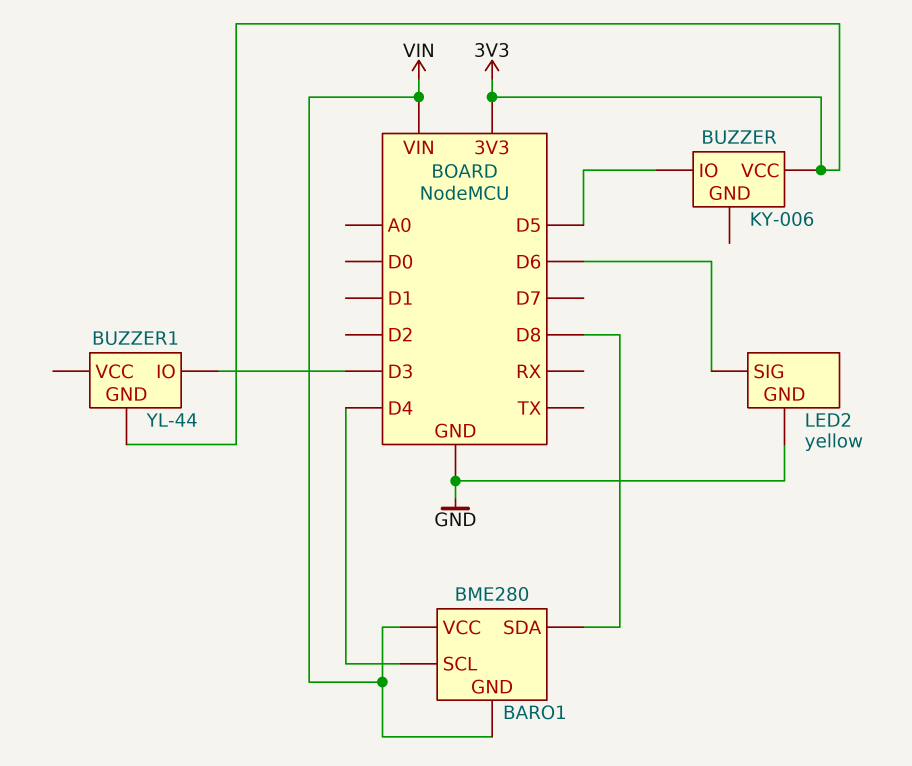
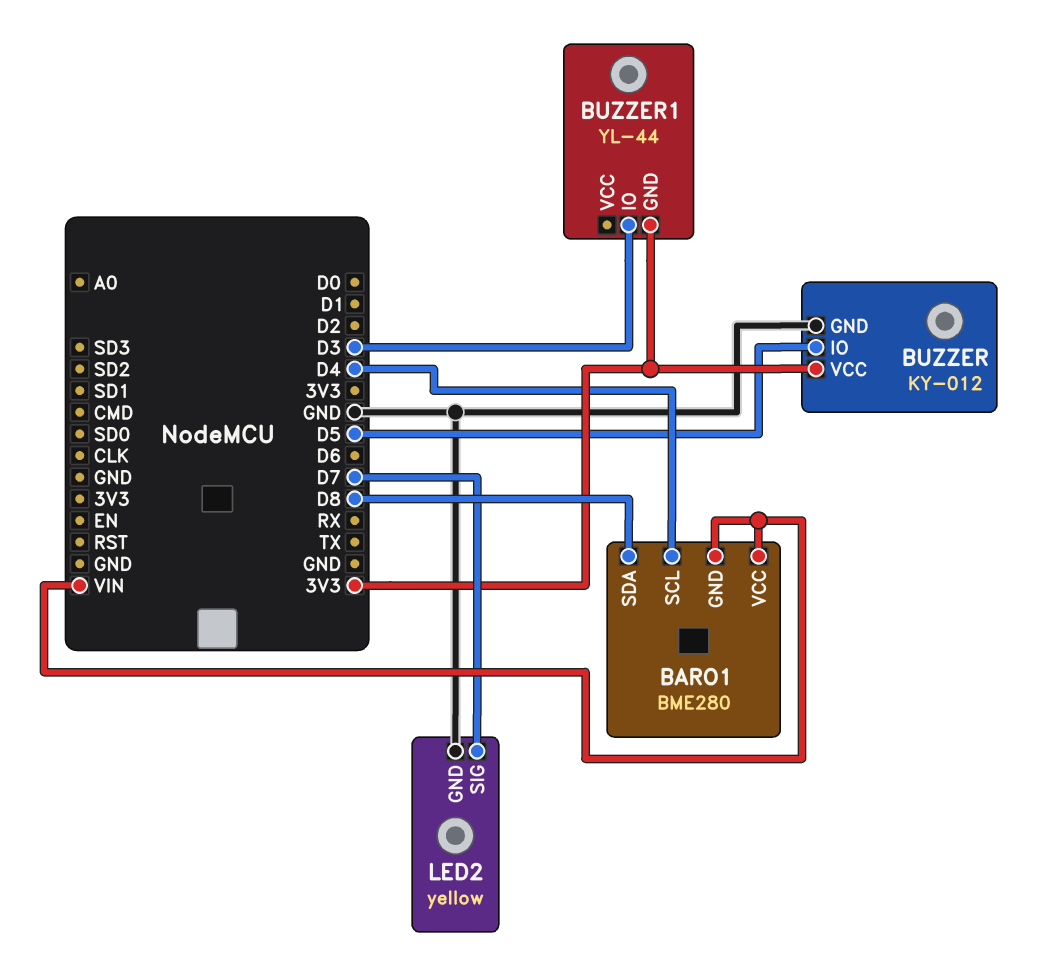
BUZZER: KY-006 -> KY-012
BUZZER pin GND: none -> GND
LED2 pin SIG: D6 -> D7

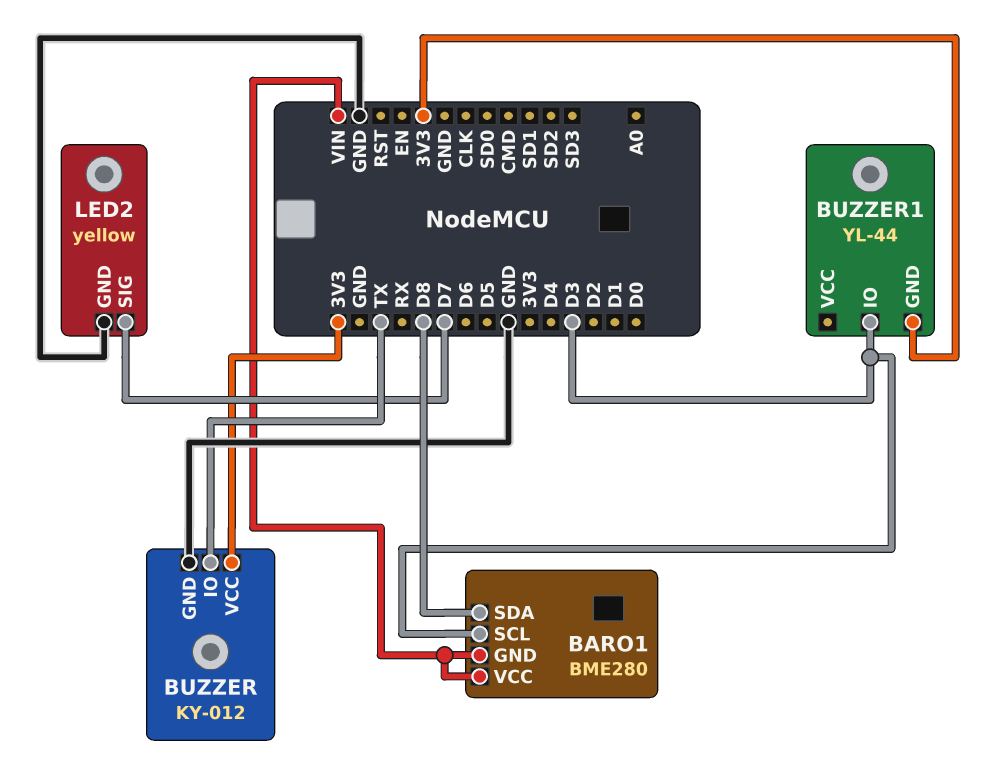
BARO1 pin SCL: D4 -> D3
BUZZER pin IO: D5 -> TX

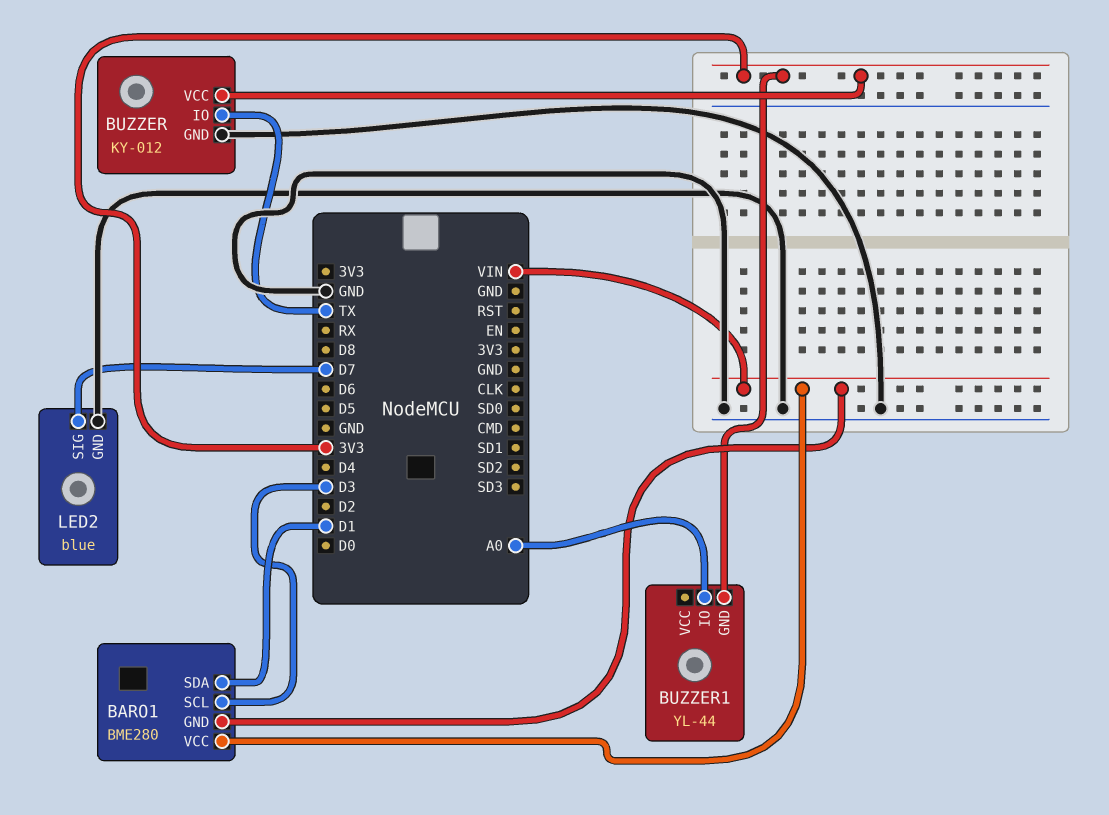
BARO1 pin SDA: D8 -> D1
BUZZER1 pin IO: D3 -> A0
LED2: yellow -> blue

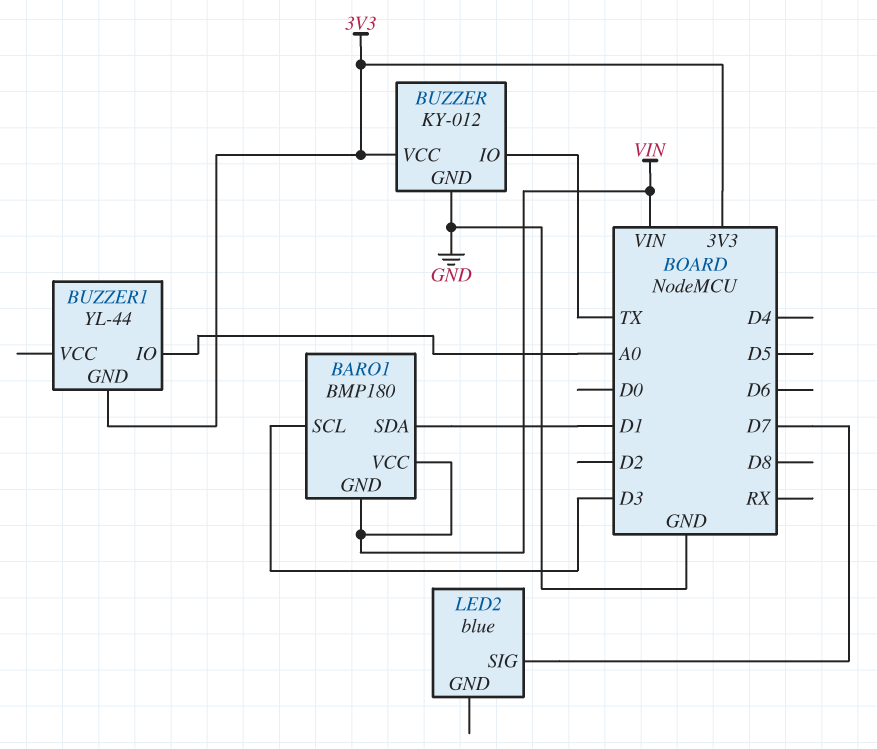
BARO1: BME280 -> BMP180
LED2 pin GND: GND -> none

